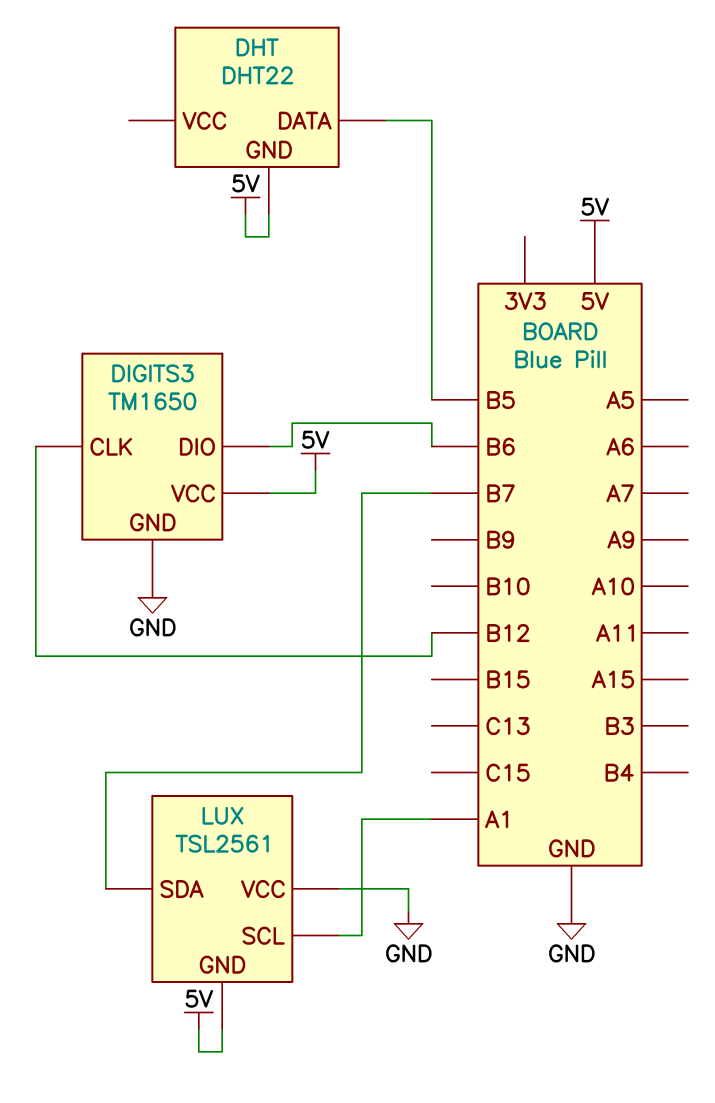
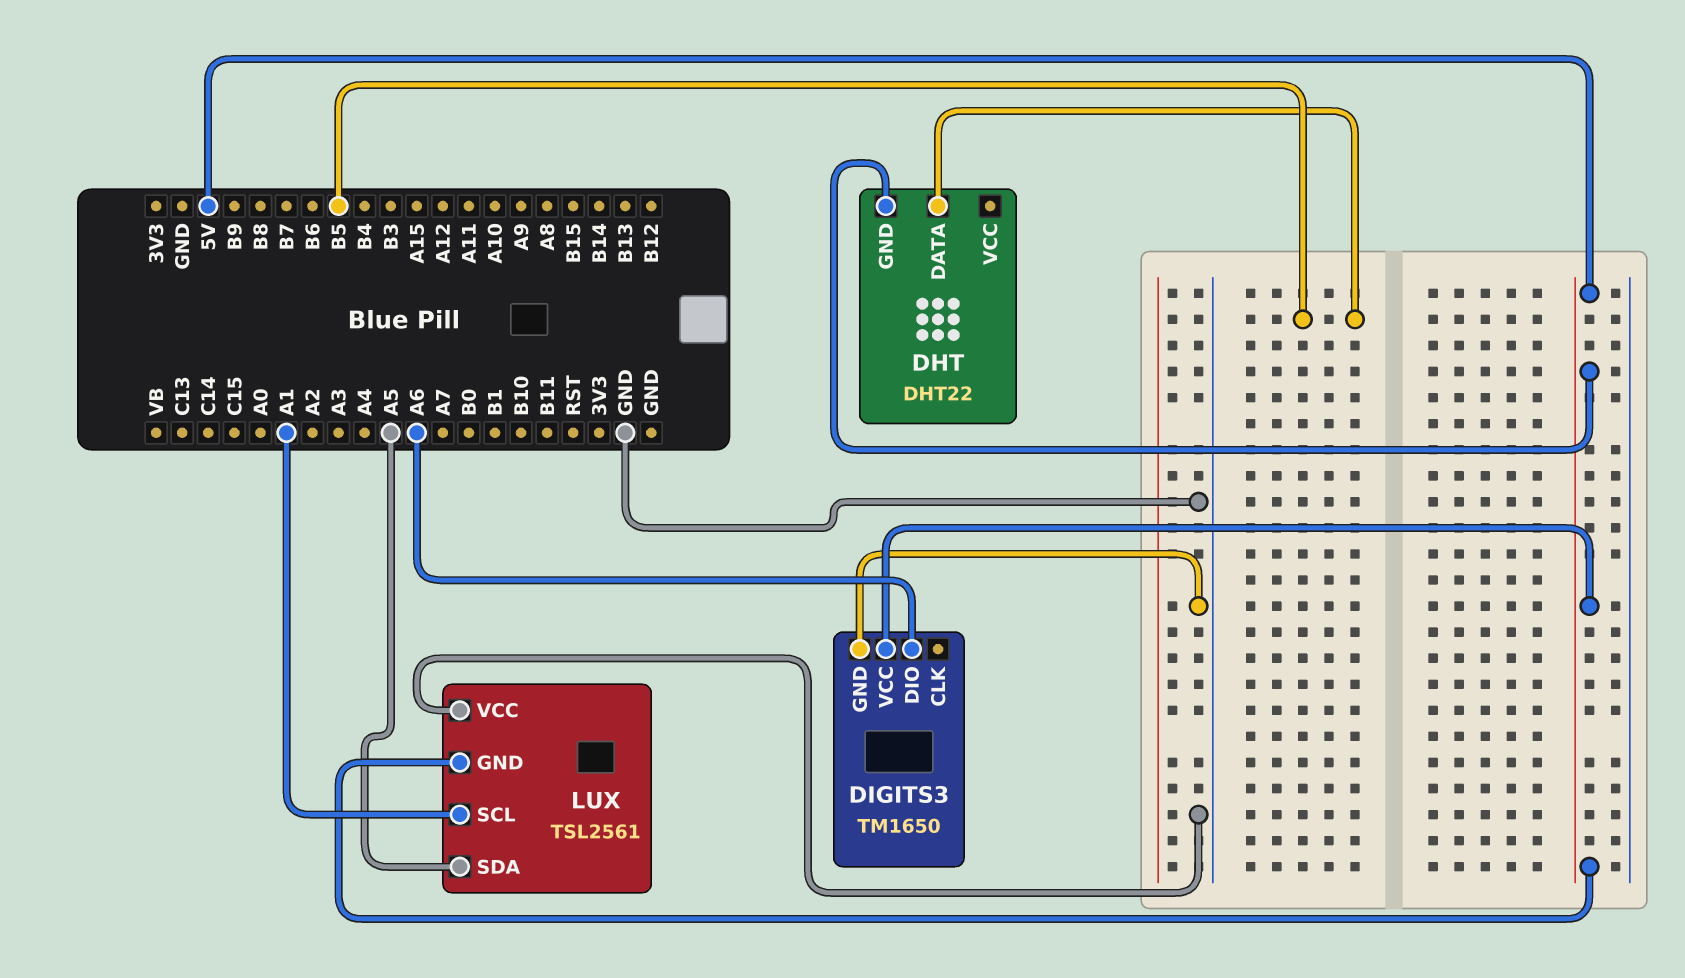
DIGITS3 pin CLK: B12 -> none
DIGITS3 pin DIO: B6 -> A6
LUX pin SDA: B7 -> A5

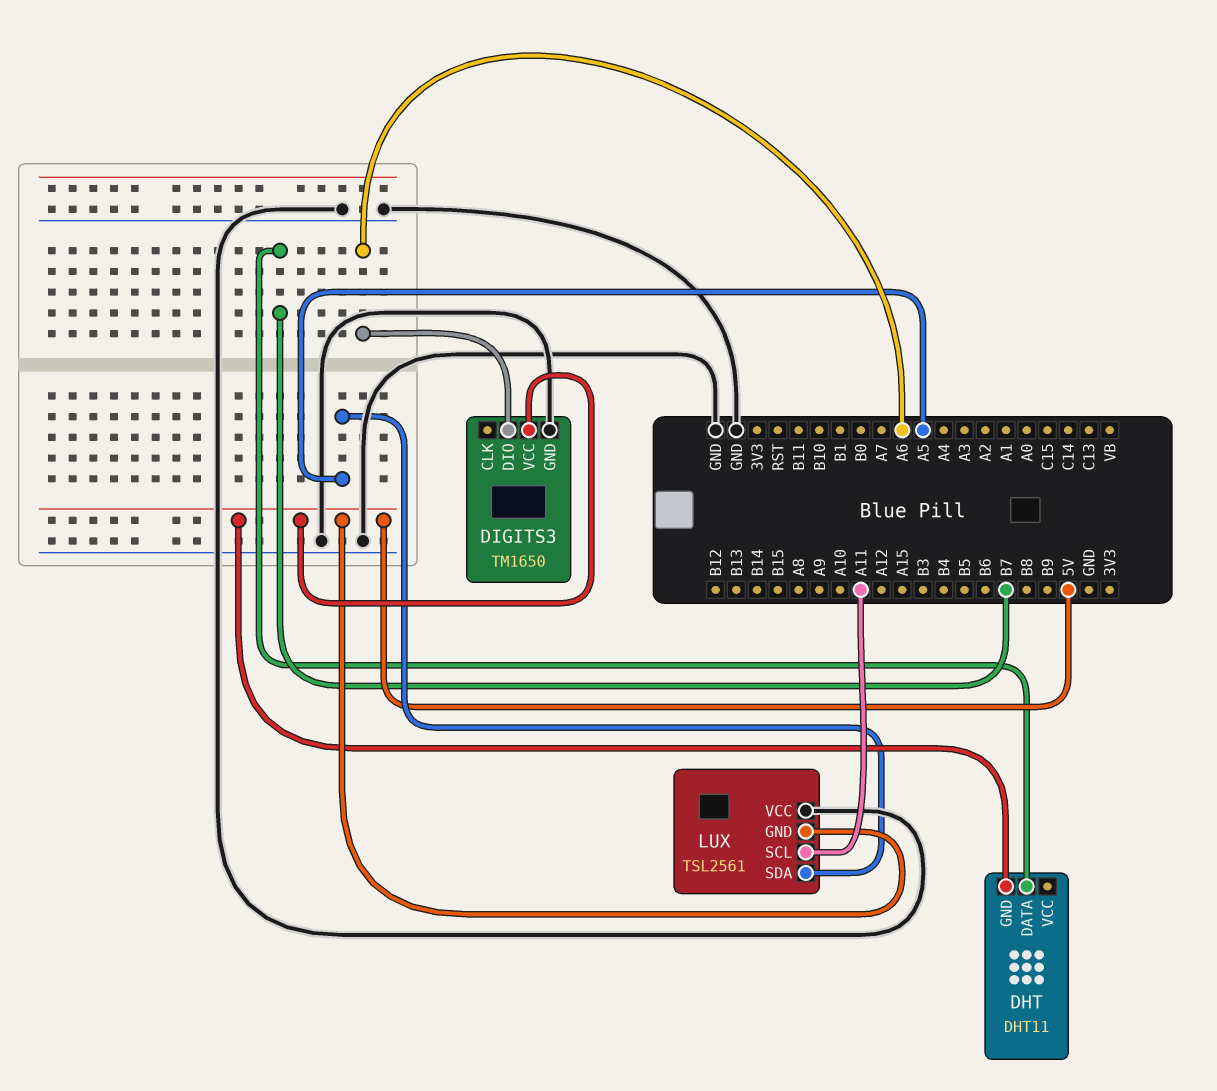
DHT: DHT22 -> DHT11
DHT pin DATA: B5 -> B7
LUX pin SCL: A1 -> A11

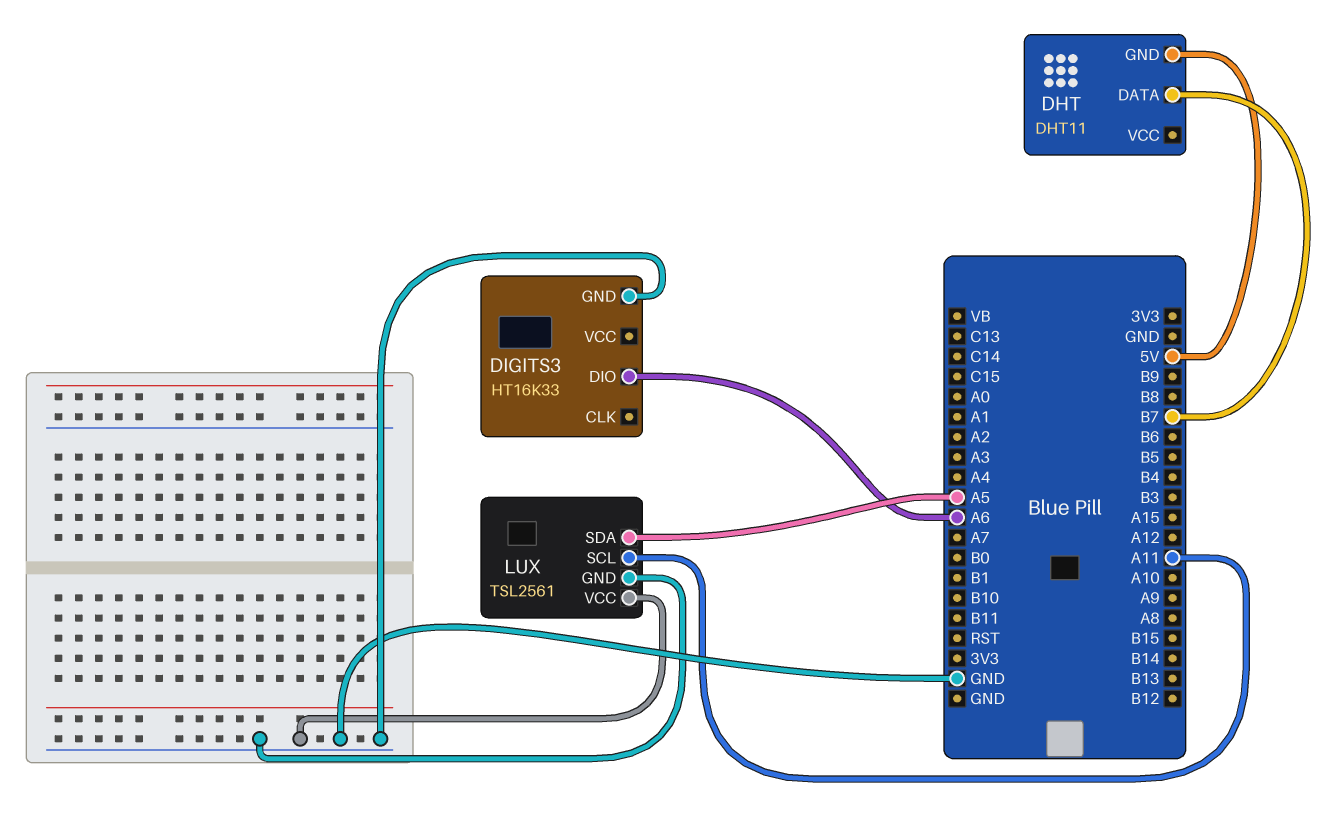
DIGITS3: TM1650 -> HT16K33
DIGITS3 pin VCC: 5V -> none
LUX pin GND: 5V -> GND

